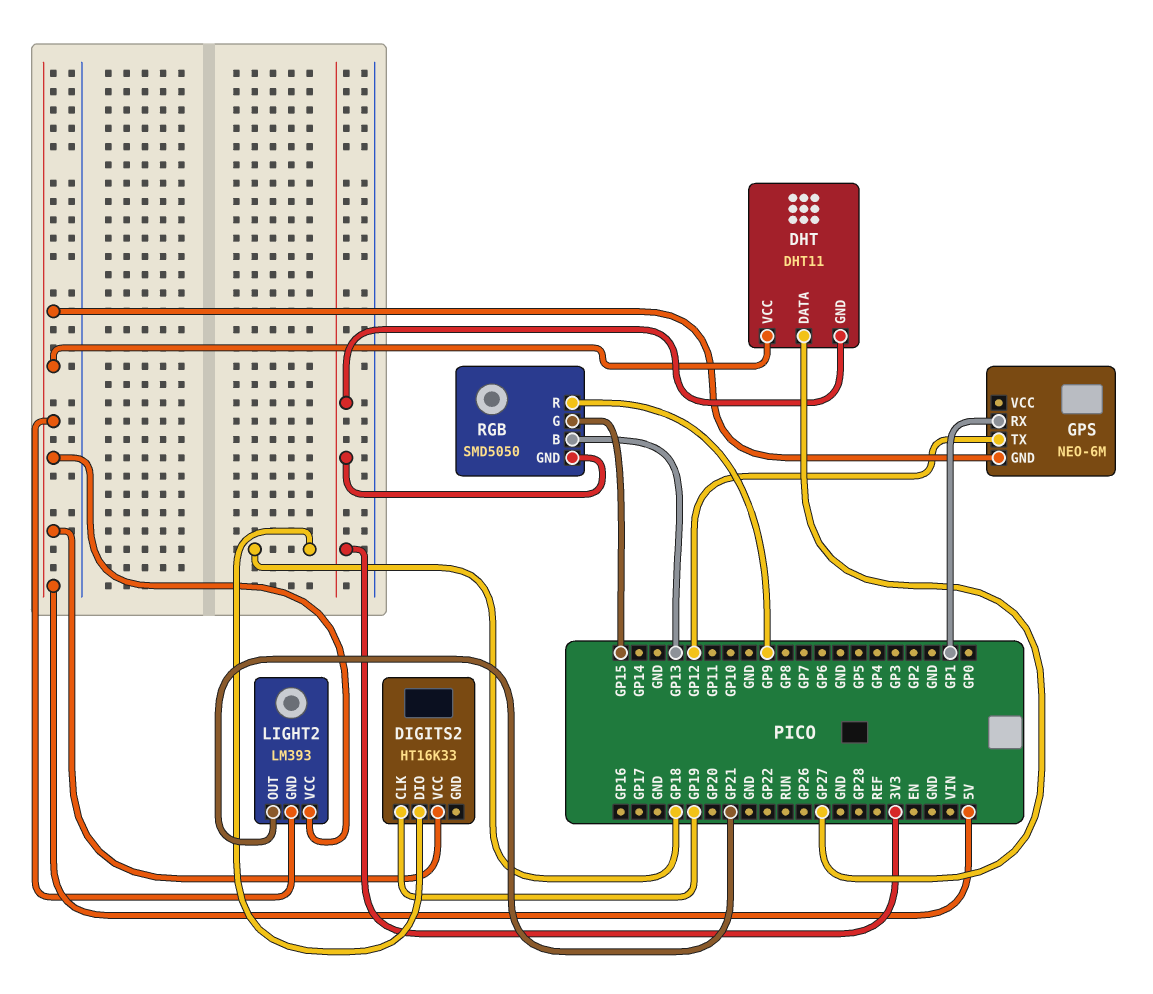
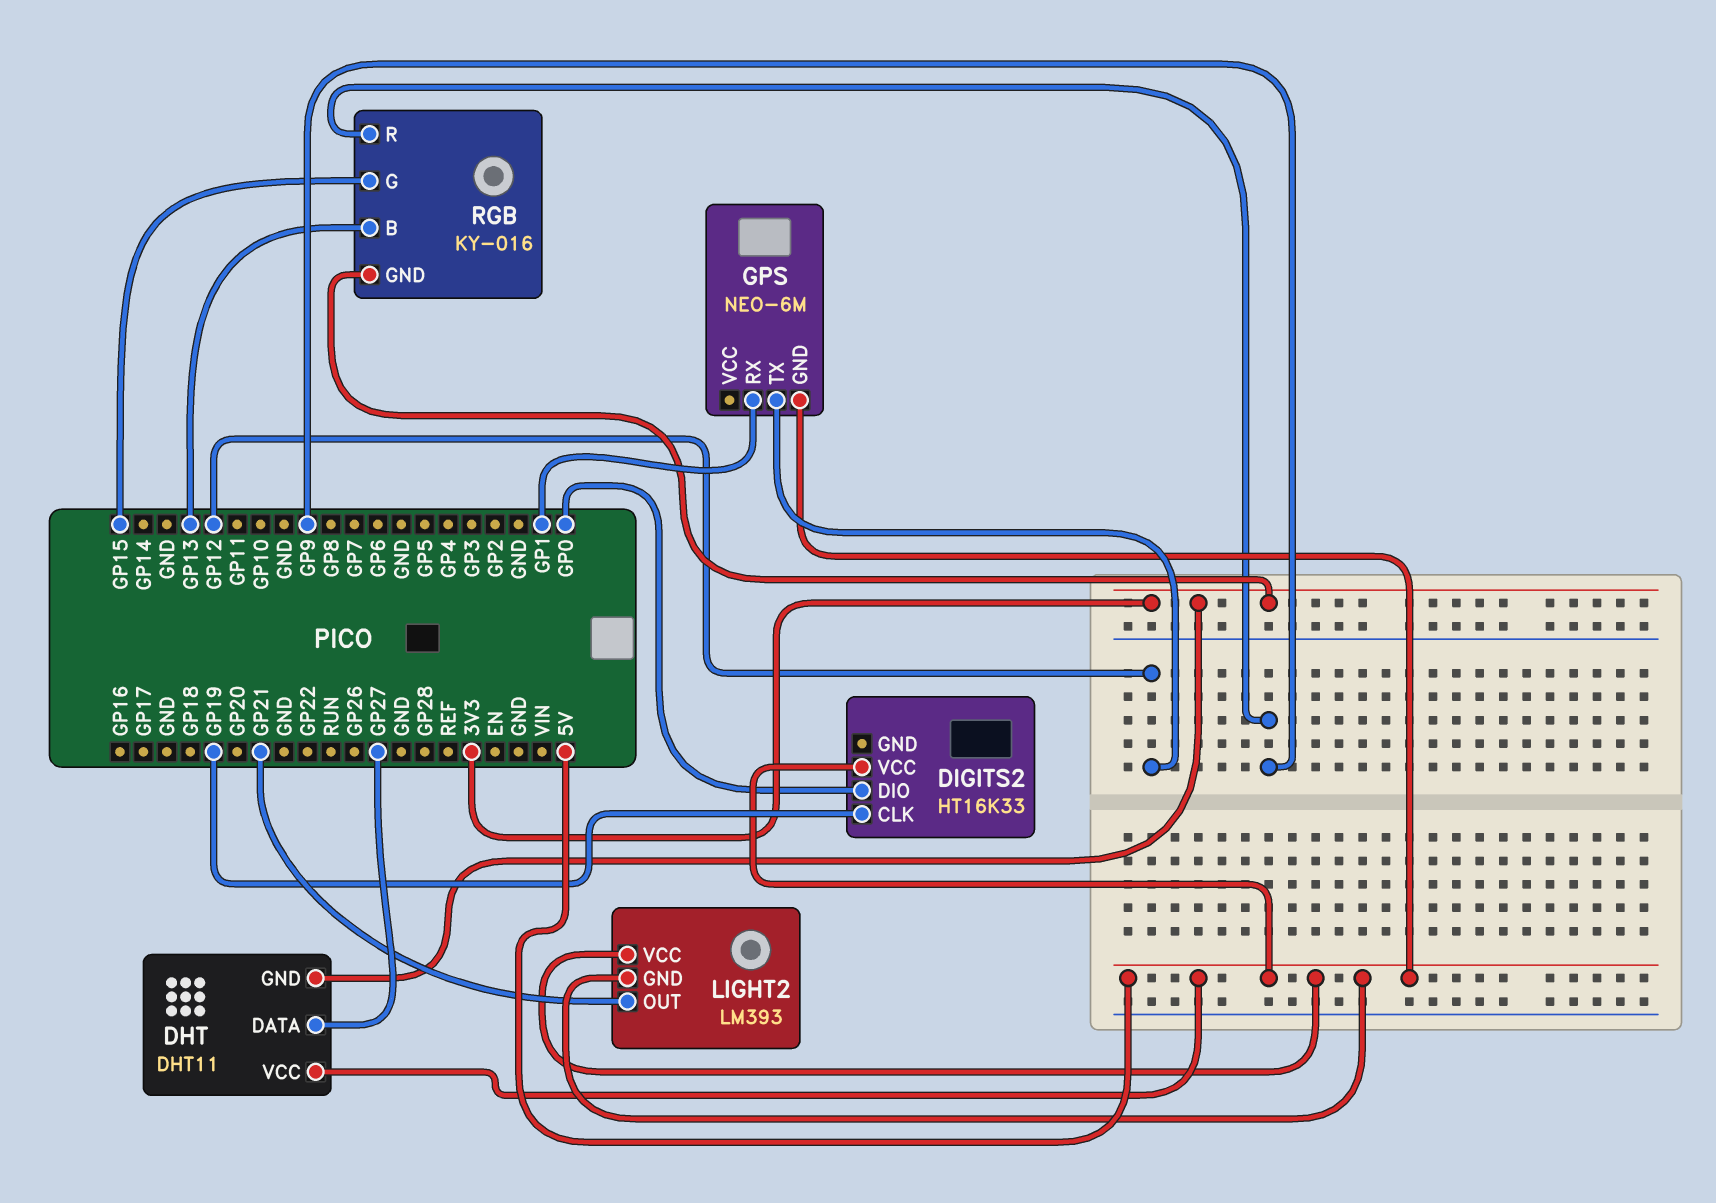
DIGITS2 pin DIO: GP18 -> GP0
RGB: SMD5050 -> KY-016

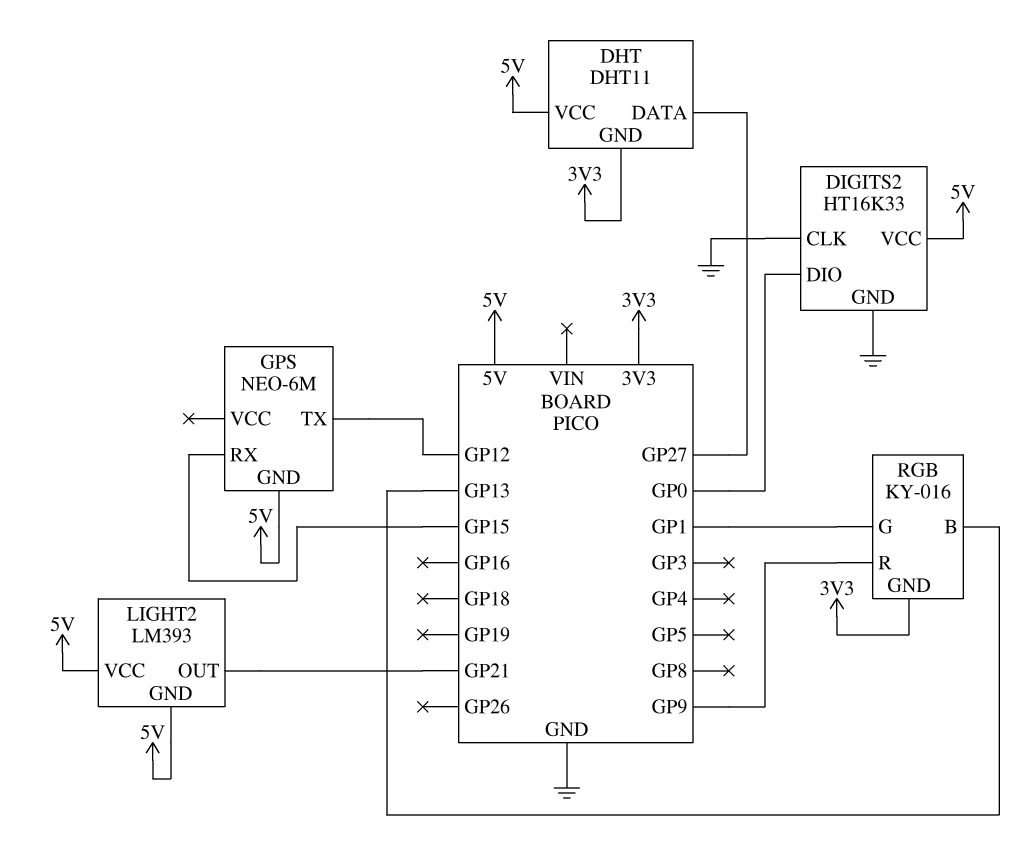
DIGITS2 pin CLK: GP19 -> GND
DIGITS2 pin GND: none -> GND
GPS pin RX: GP1 -> GP15
RGB pin G: GP15 -> GP1

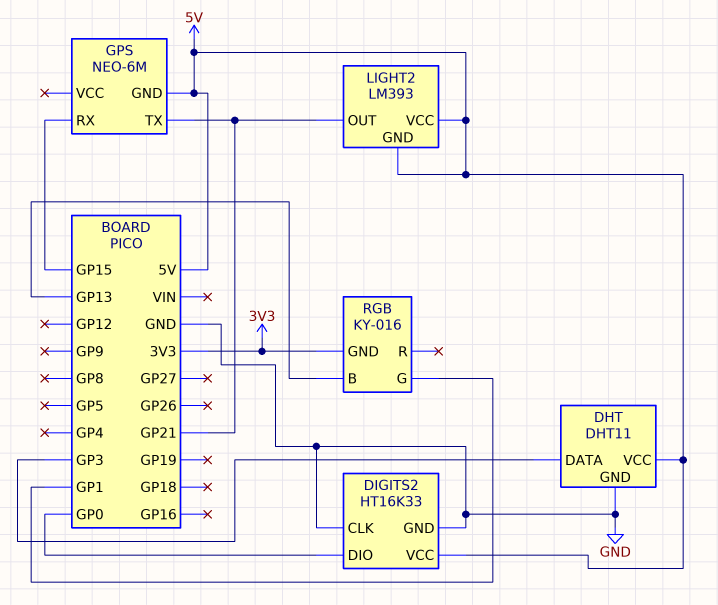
DHT pin DATA: GP27 -> GP3
DHT pin GND: 3V3 -> GND
GPS pin TX: GP12 -> GP21
RGB pin R: GP9 -> none

